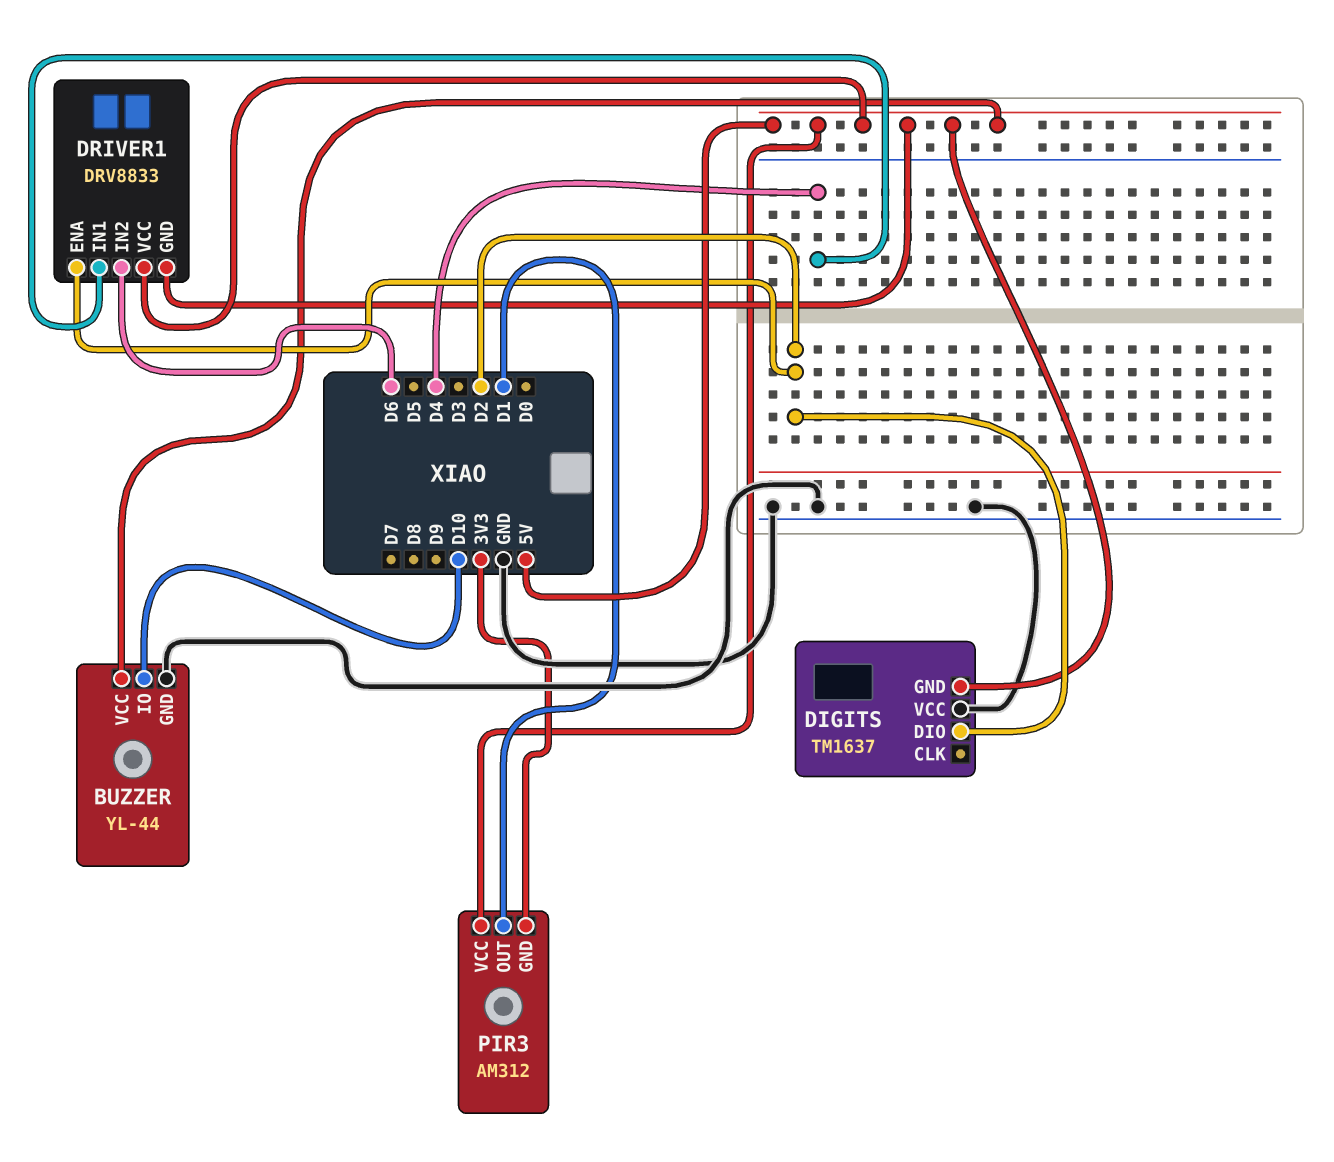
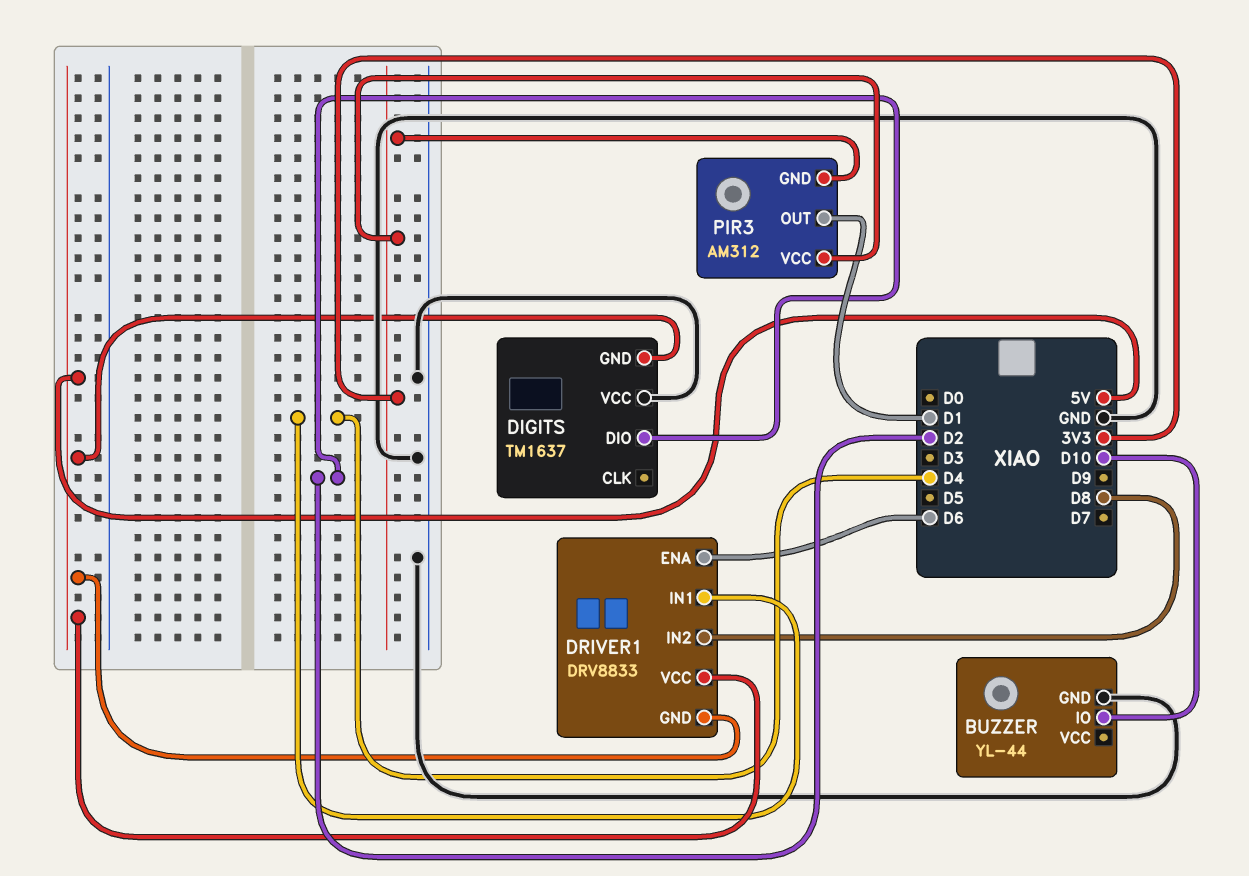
BUZZER pin VCC: 5V -> none
DRIVER1 pin ENA: D2 -> D6
DRIVER1 pin IN2: D6 -> D8
PIR3 pin VCC: 5V -> 3V3

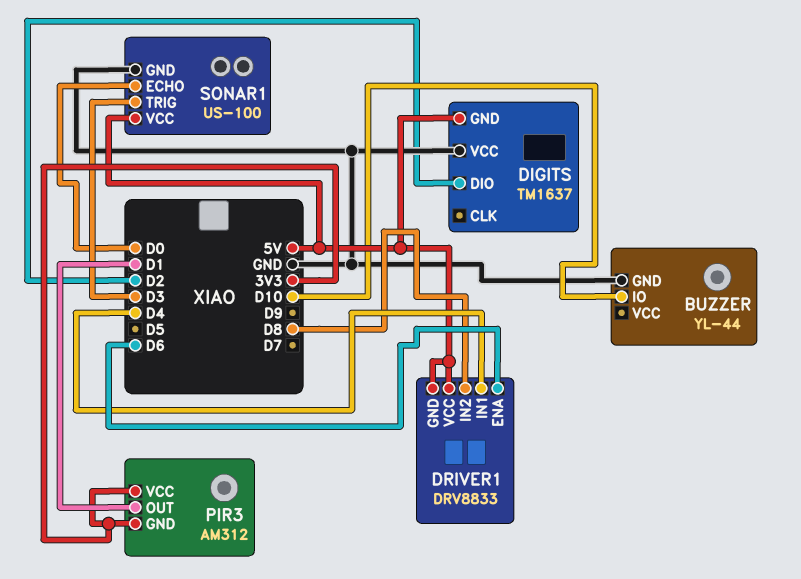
SONAR1: none -> US-100
SONAR1 pin ECHO: none -> D0
SONAR1 pin GND: none -> GND
SONAR1 pin TRIG: none -> D3
SONAR1 pin VCC: none -> 5V

